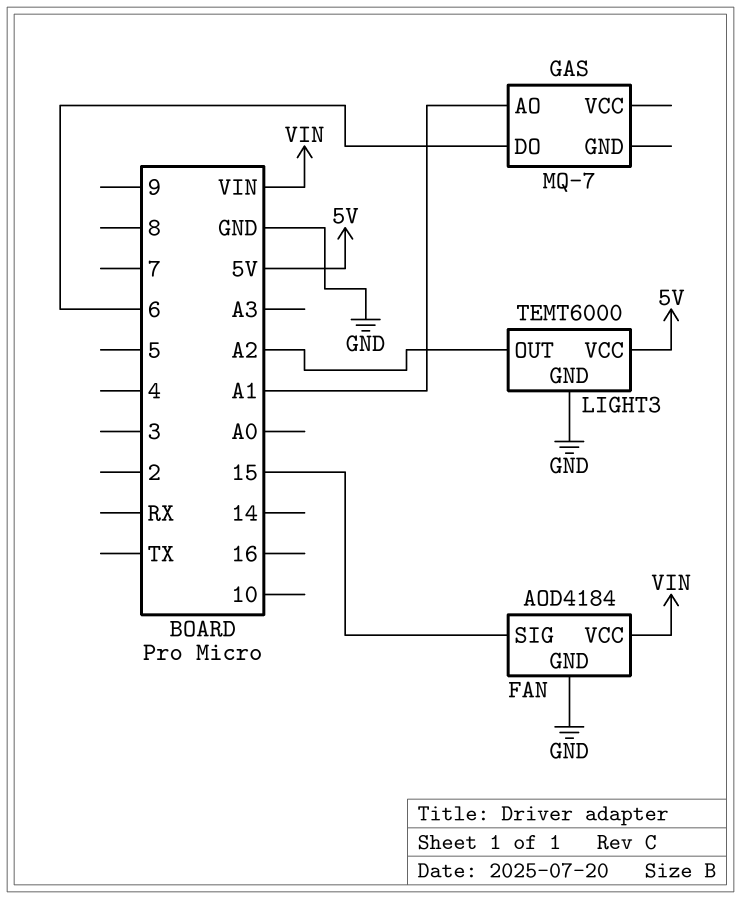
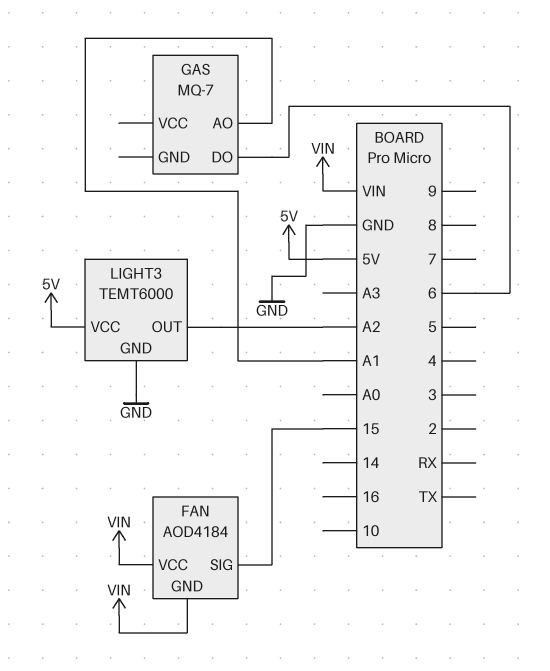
FAN pin GND: GND -> VIN

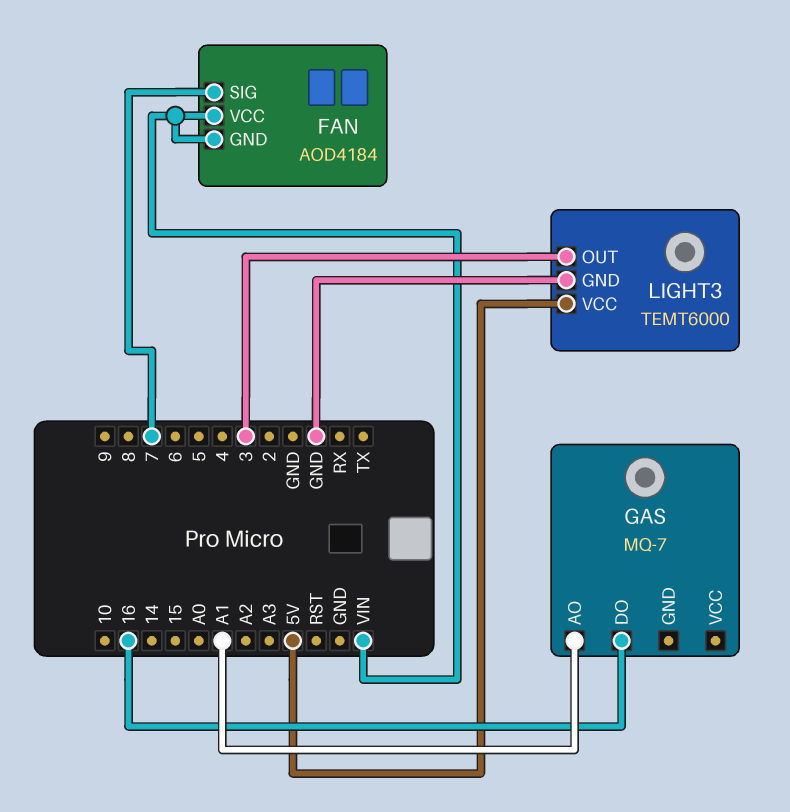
FAN pin SIG: 15 -> 7
GAS pin DO: 6 -> 16
LIGHT3 pin OUT: A2 -> 3

